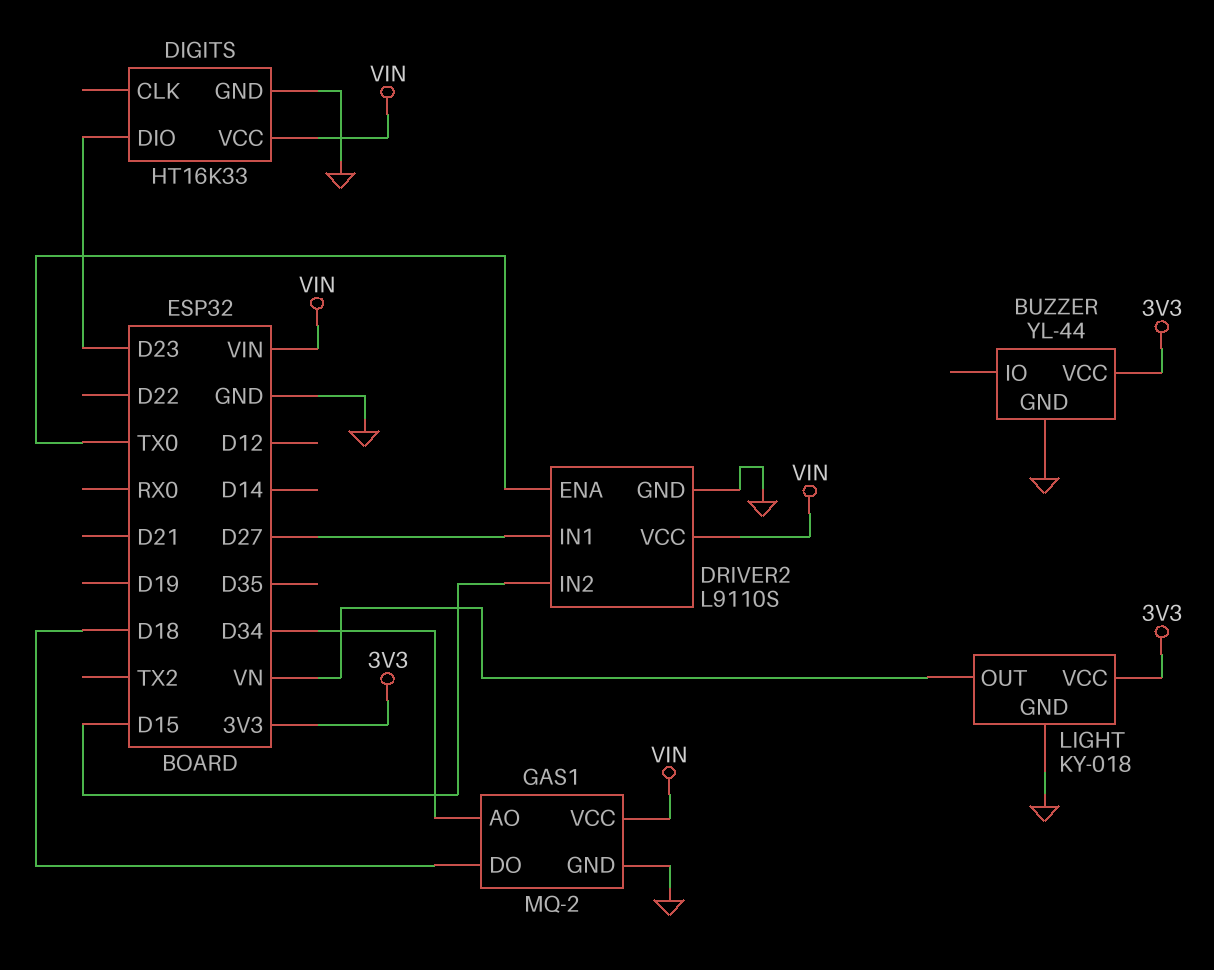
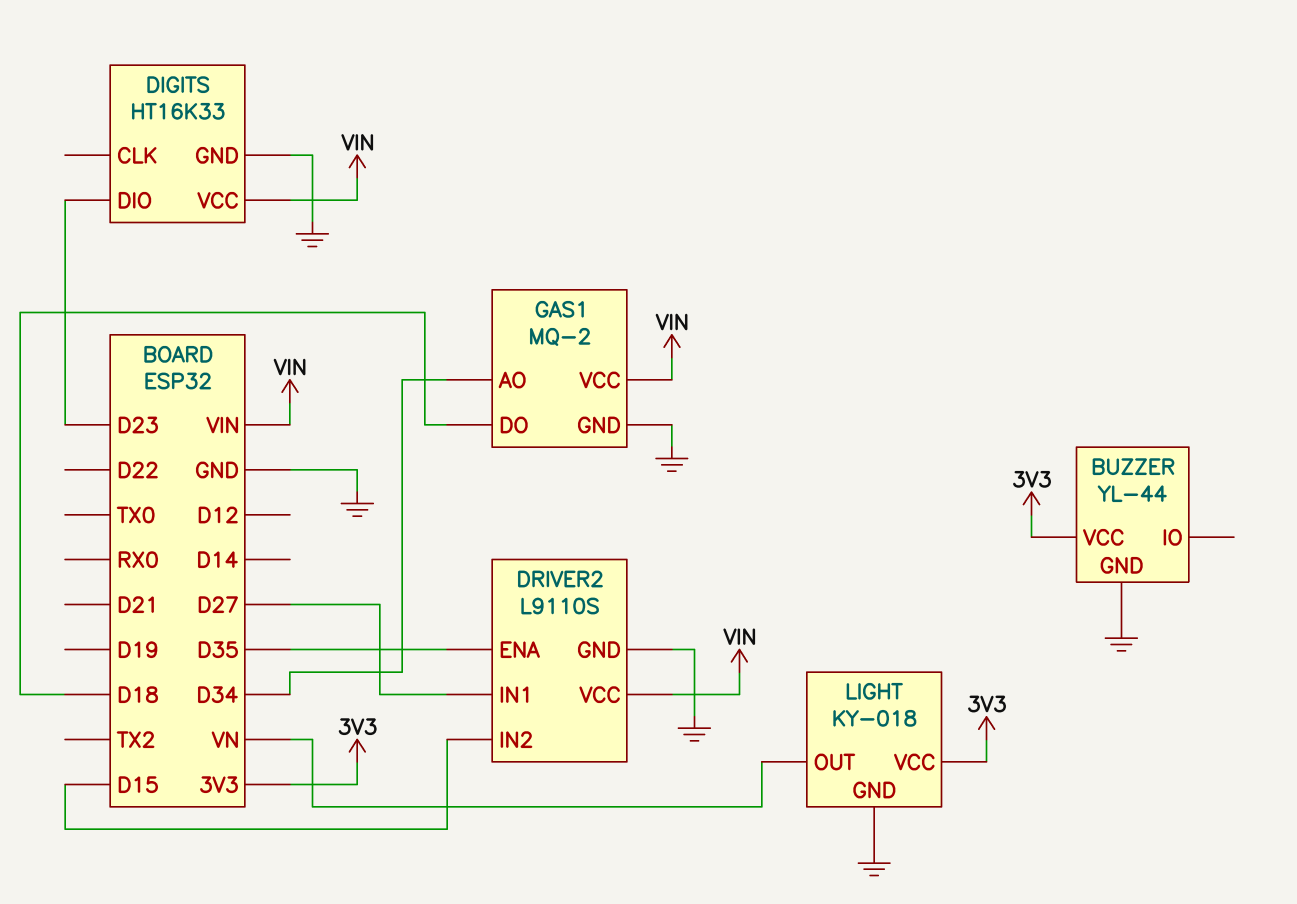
DRIVER2 pin ENA: TX0 -> D35

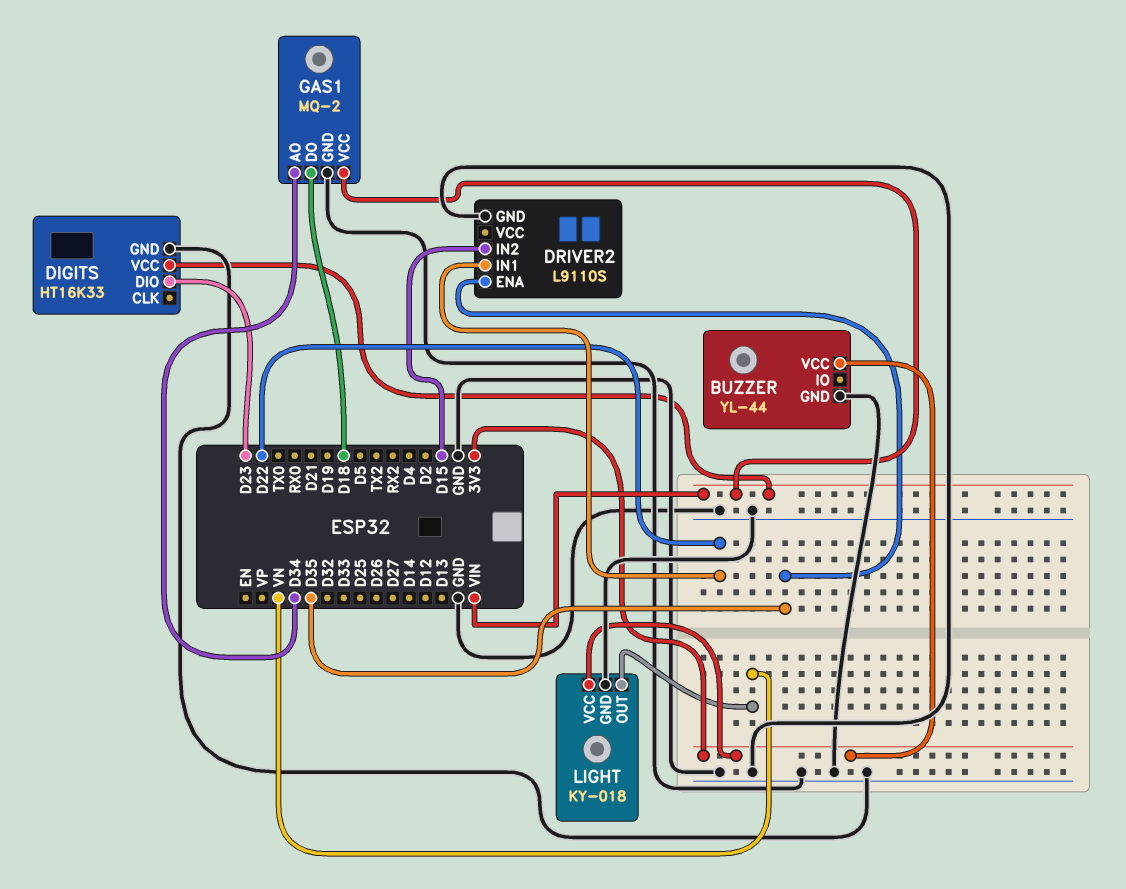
DRIVER2 pin IN1: D27 -> D22
DRIVER2 pin VCC: VIN -> none

